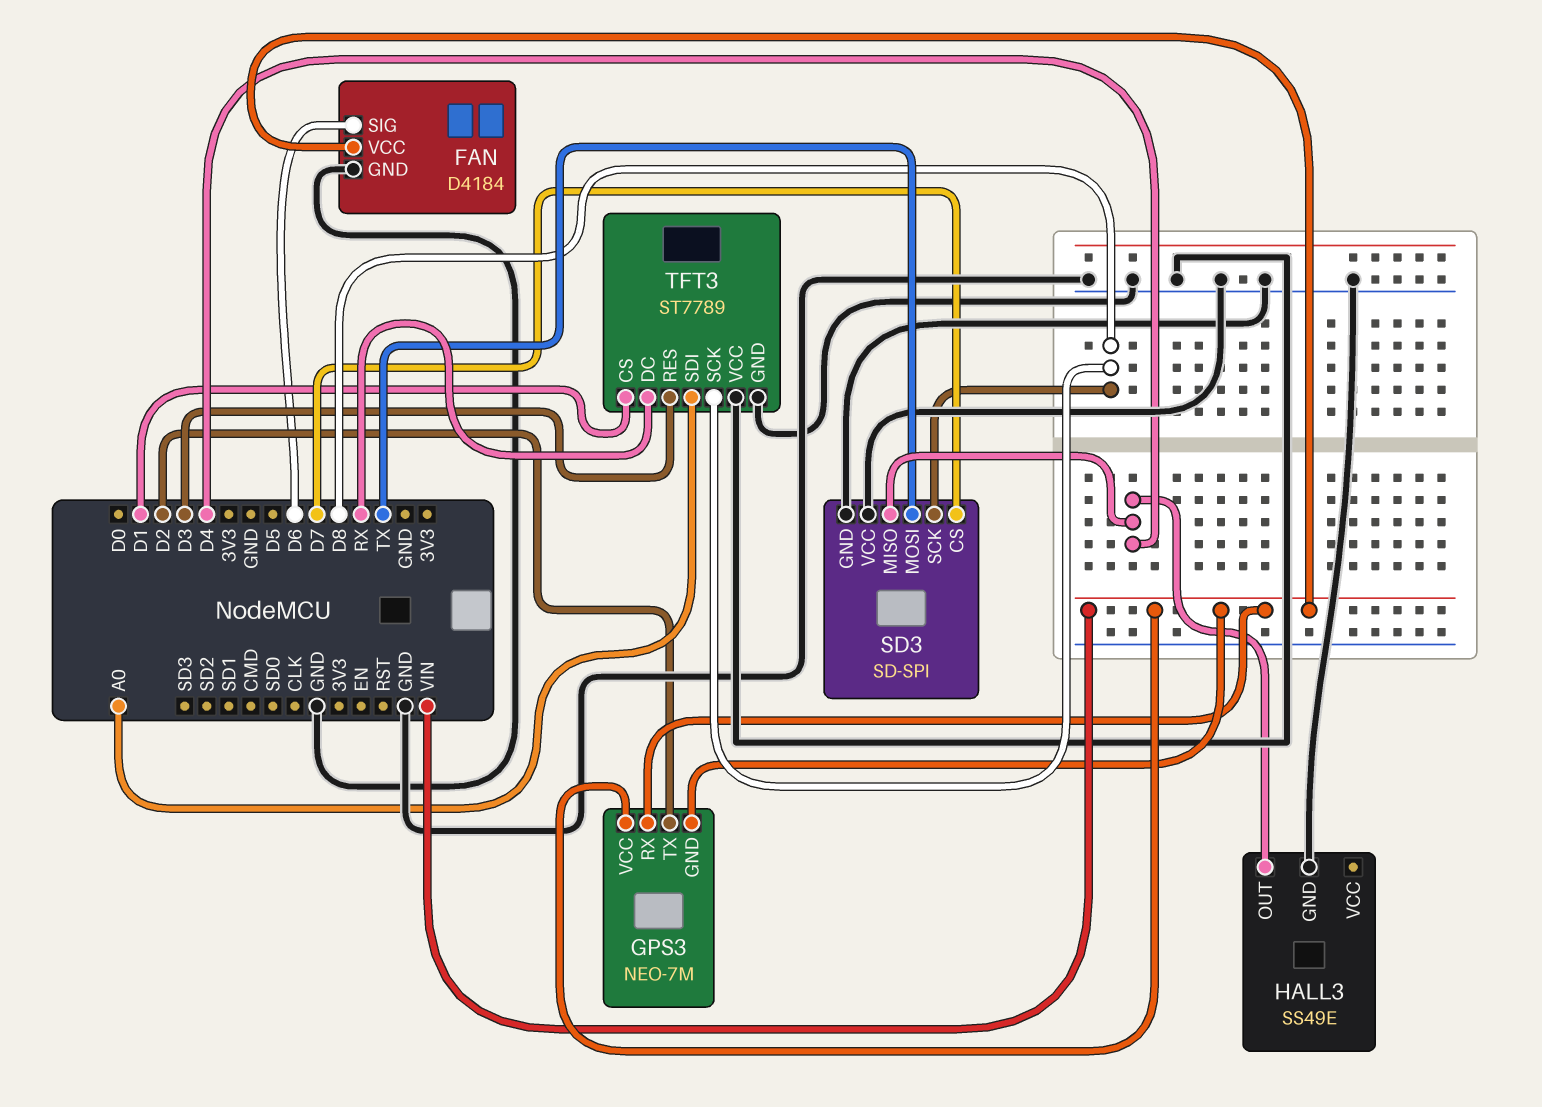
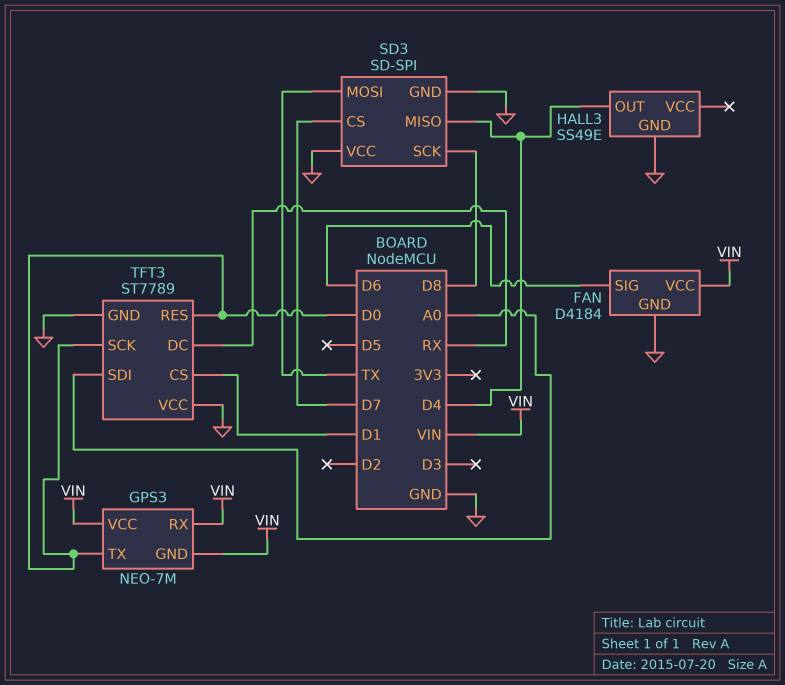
GPS3 pin TX: D2 -> D0
TFT3 pin RES: D3 -> D0
TFT3 pin SCK: D8 -> D0

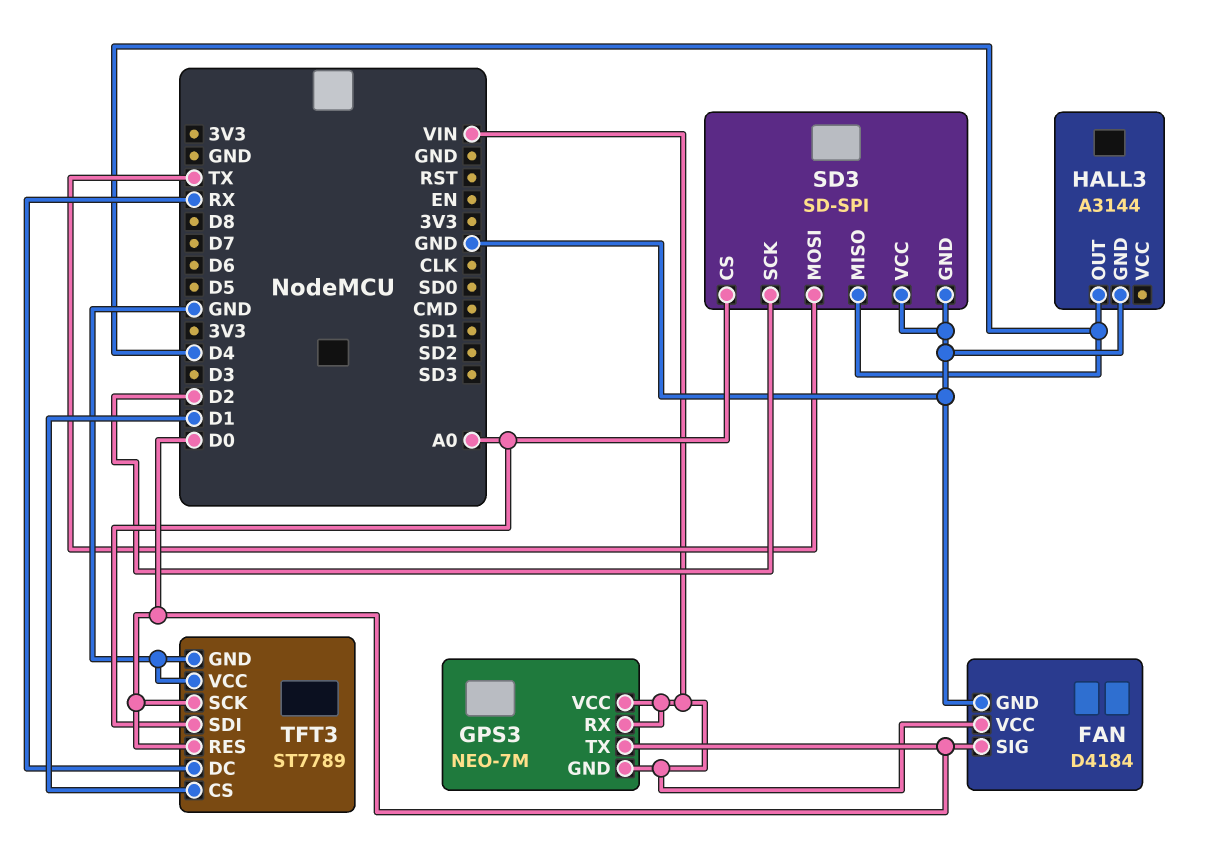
FAN pin SIG: D6 -> D0
HALL3: SS49E -> A3144
SD3 pin CS: D7 -> A0
SD3 pin SCK: D8 -> D2

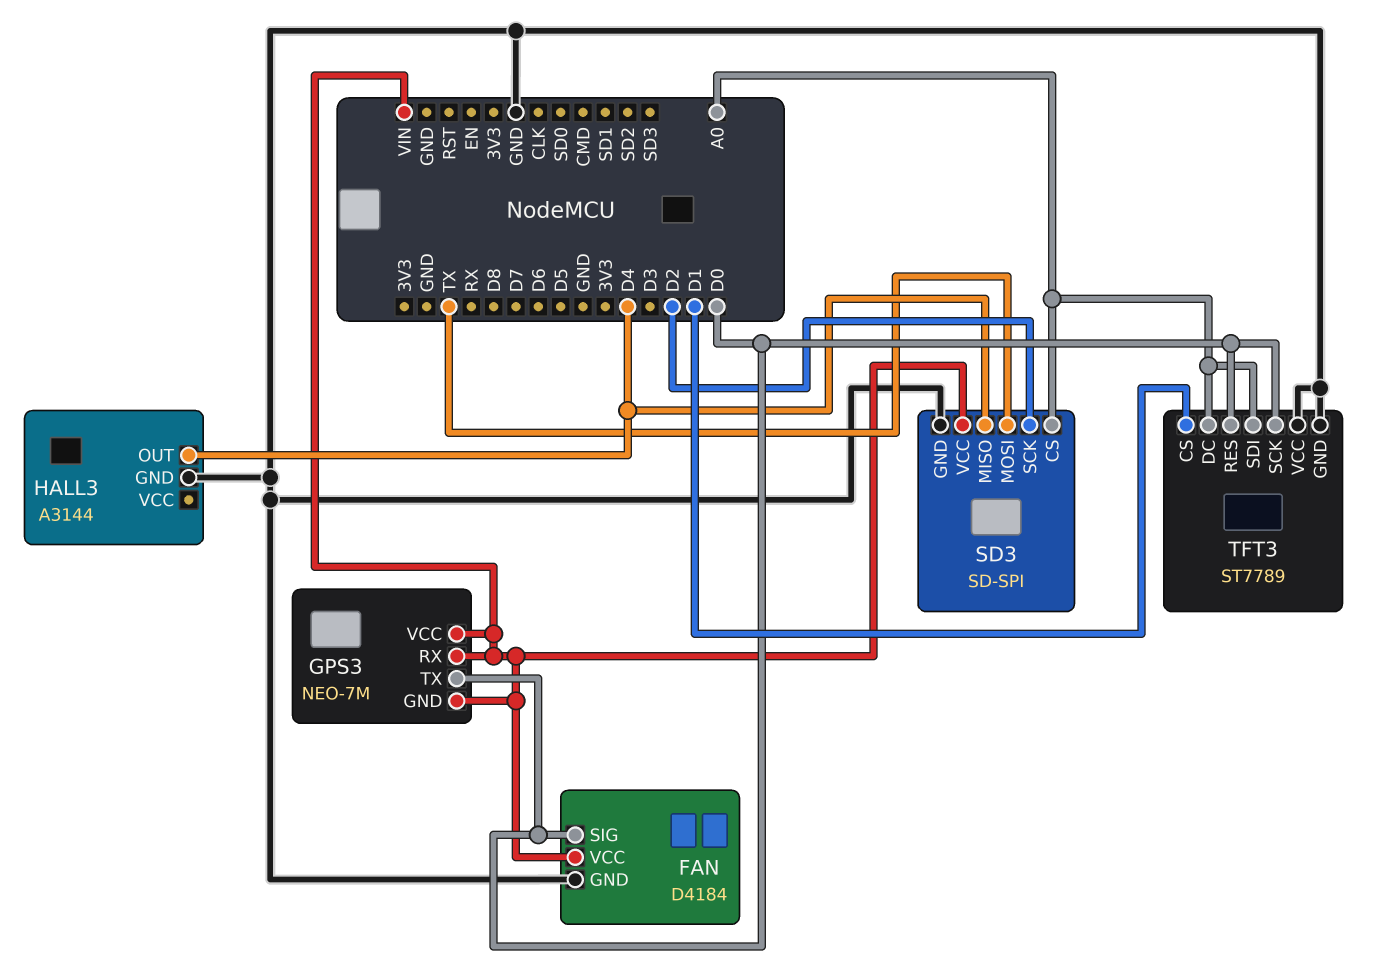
SD3 pin VCC: GND -> VIN
TFT3 pin DC: RX -> A0

